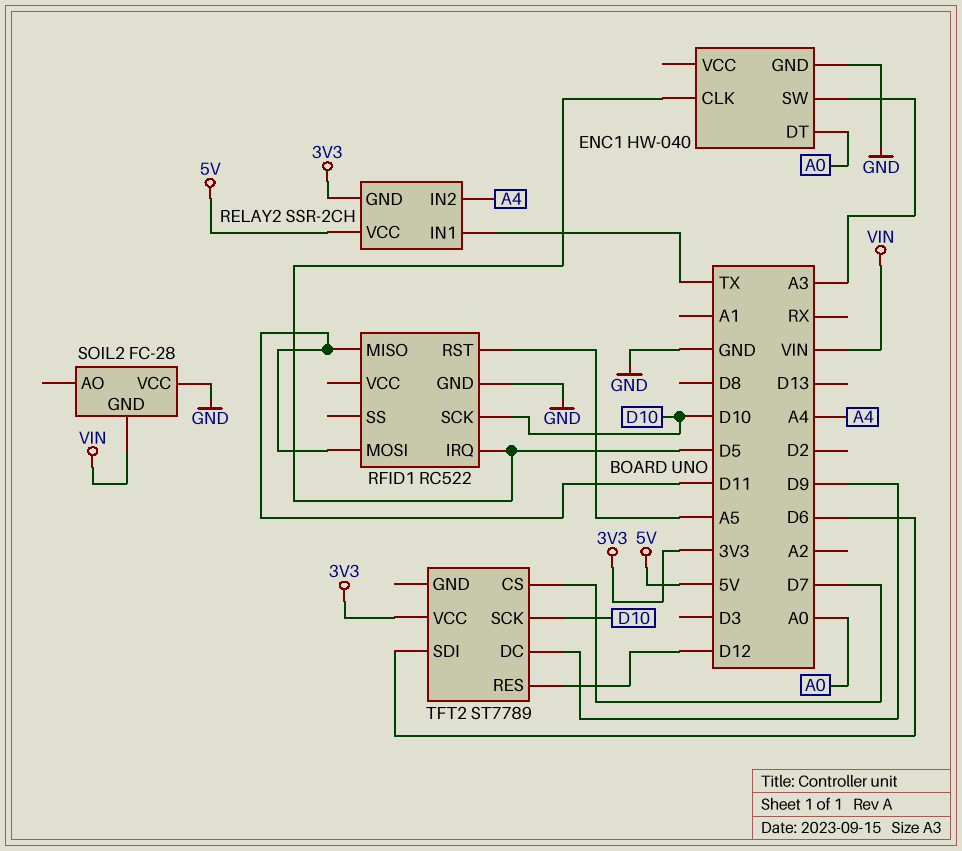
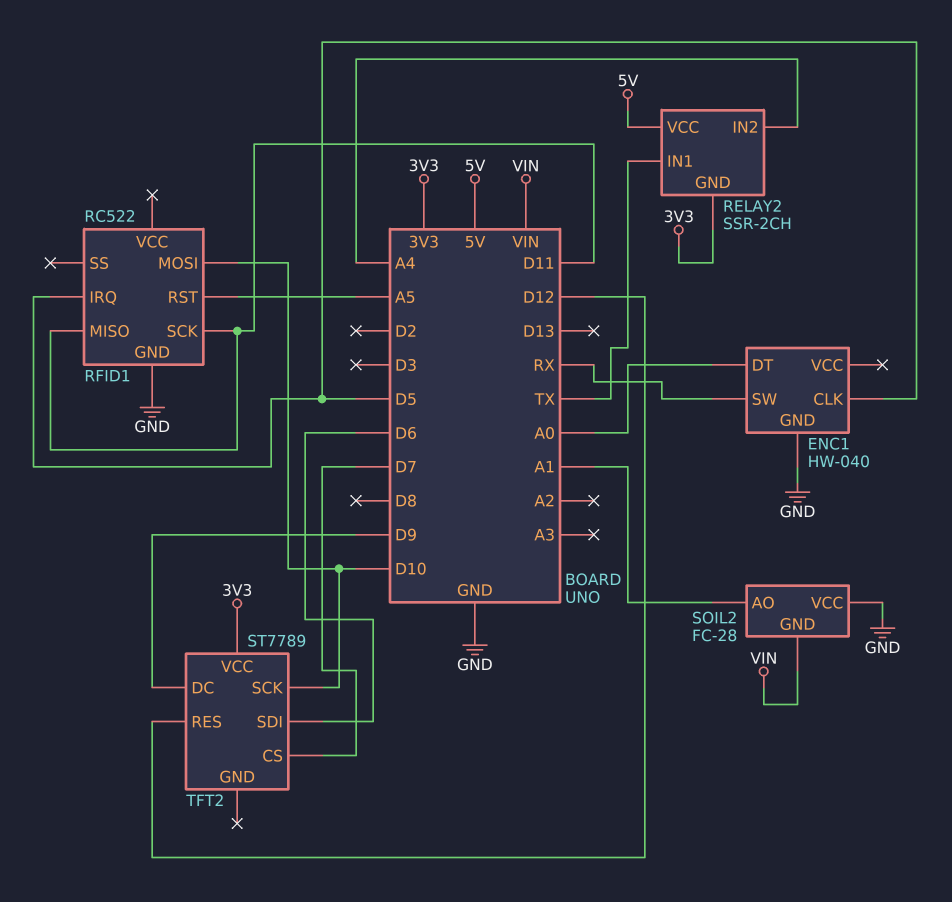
ENC1 pin SW: A3 -> RX
RFID1 pin MOSI: D11 -> D10
RFID1 pin SCK: D10 -> D11
SOIL2 pin AO: none -> A1

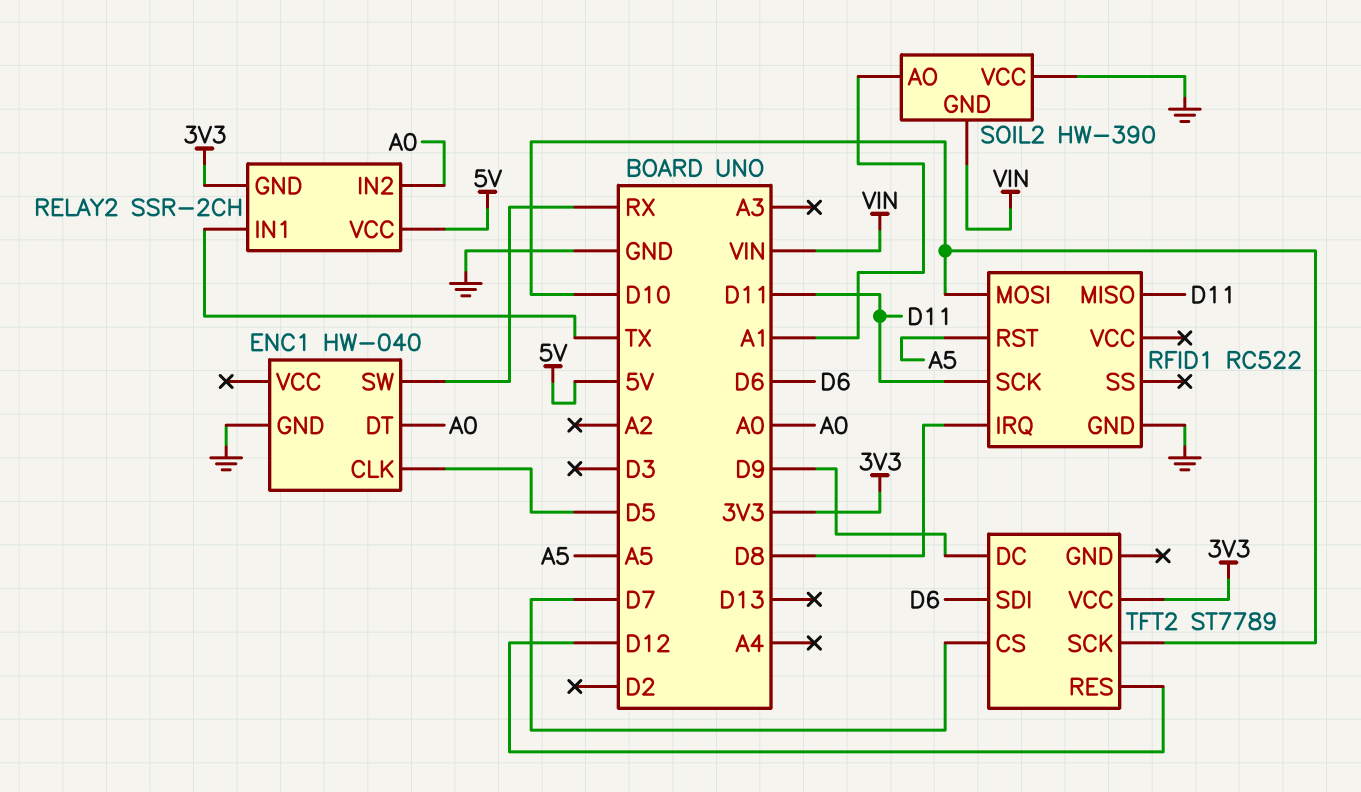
RELAY2 pin IN2: A4 -> A0
RFID1 pin IRQ: D5 -> D8
SOIL2: FC-28 -> HW-390

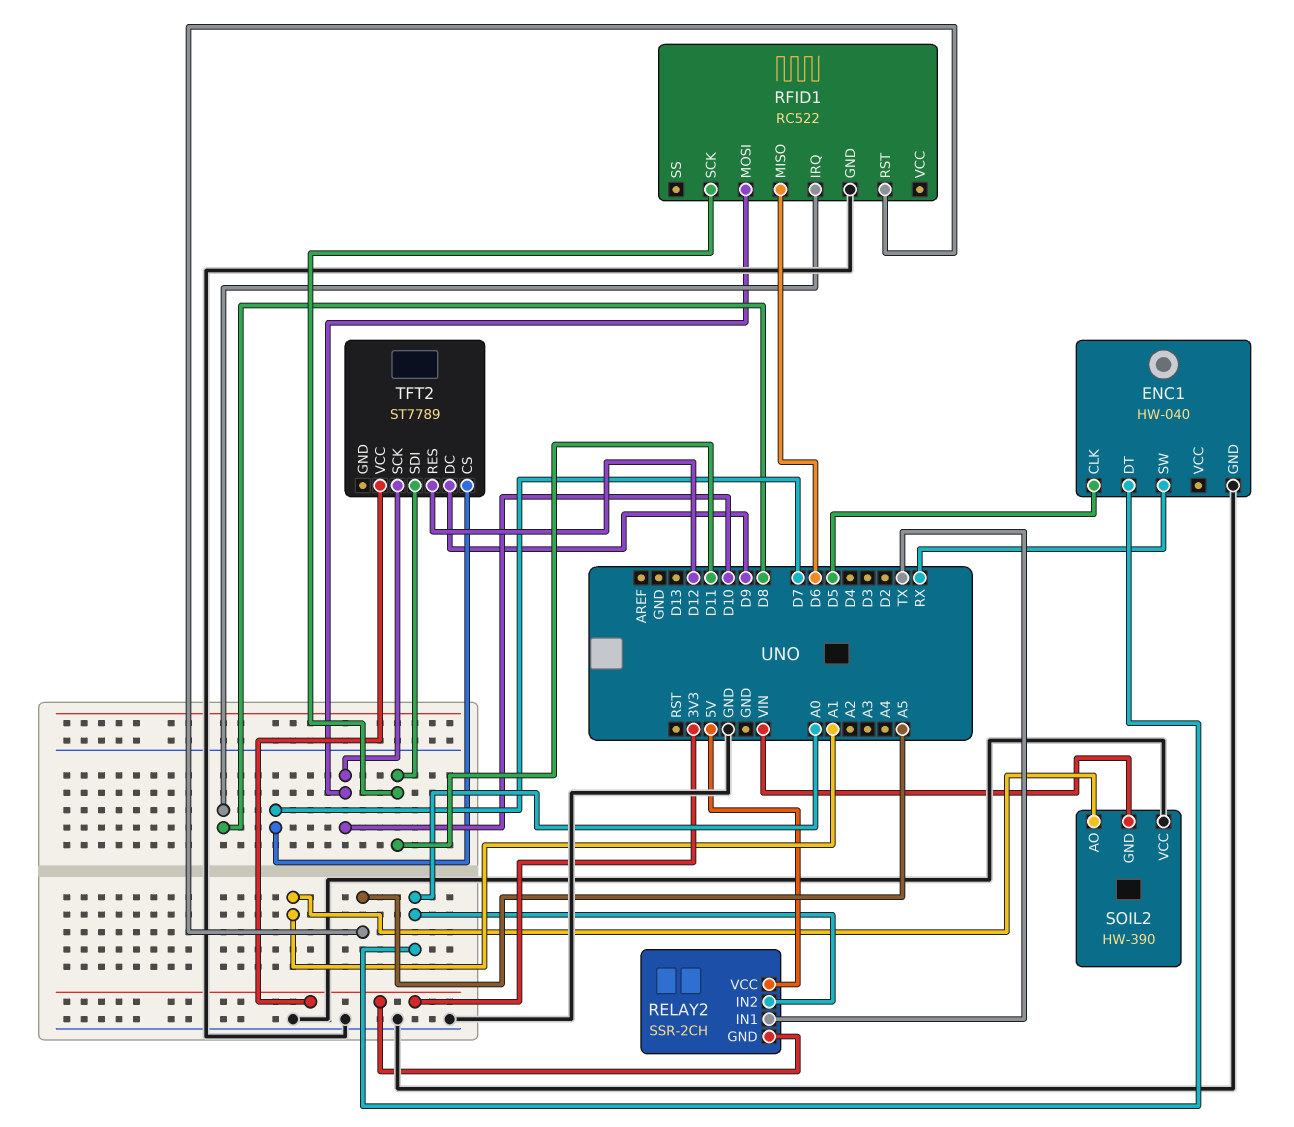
RFID1 pin MISO: D11 -> D6
TFT2 pin SDI: D6 -> D11

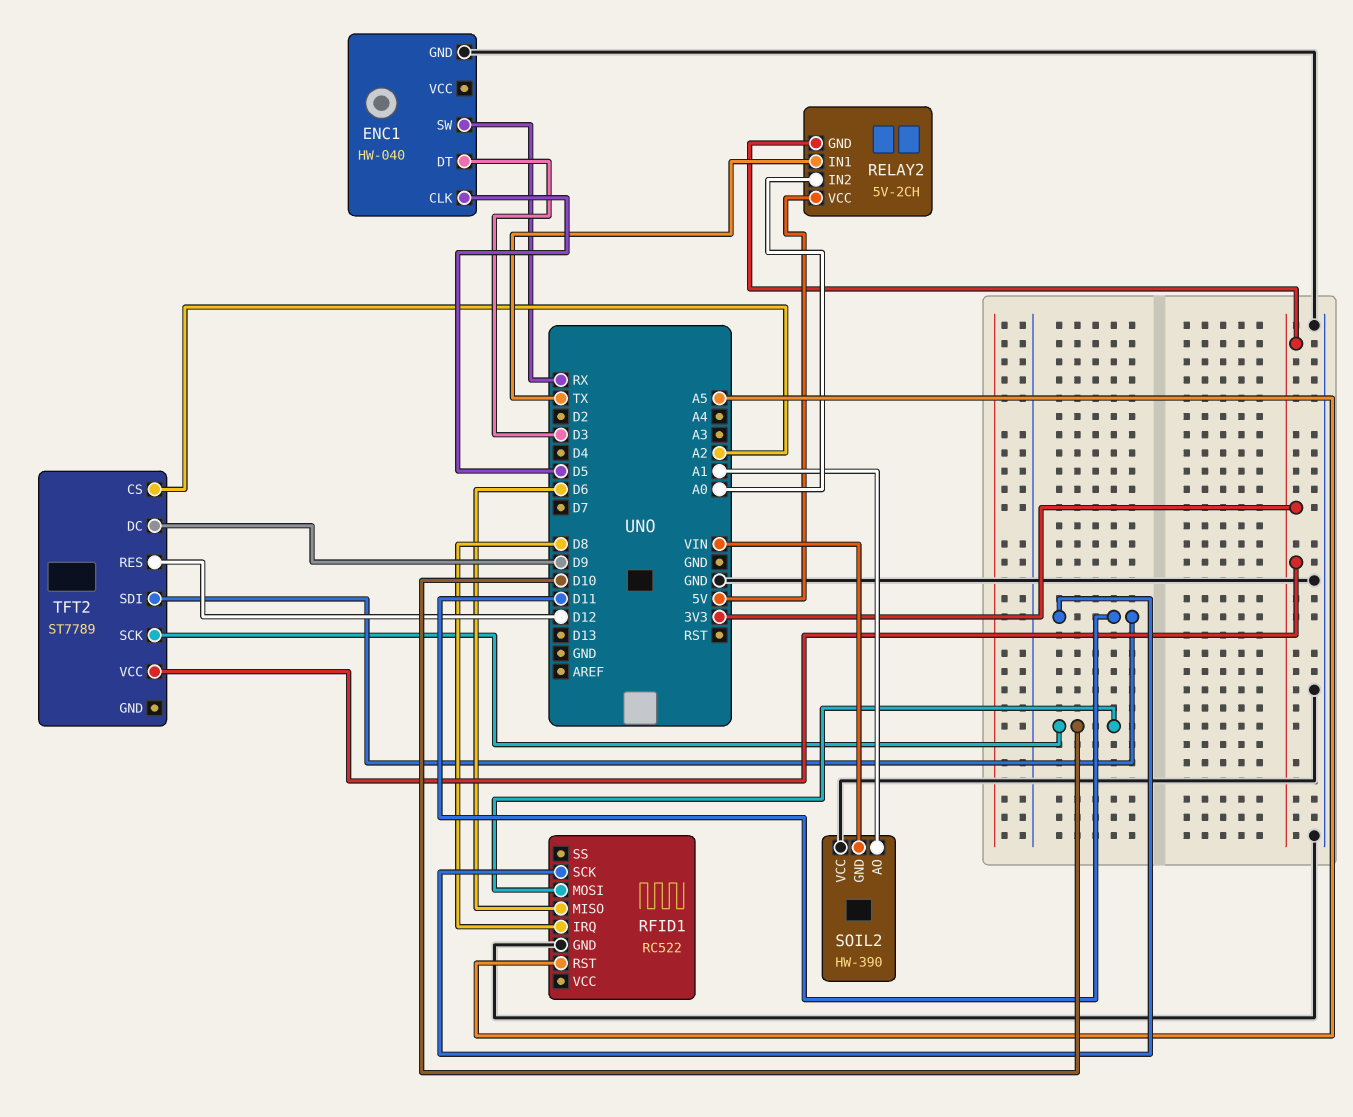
ENC1 pin DT: A0 -> D3
RELAY2: SSR-2CH -> 5V-2CH
TFT2 pin CS: D7 -> A2

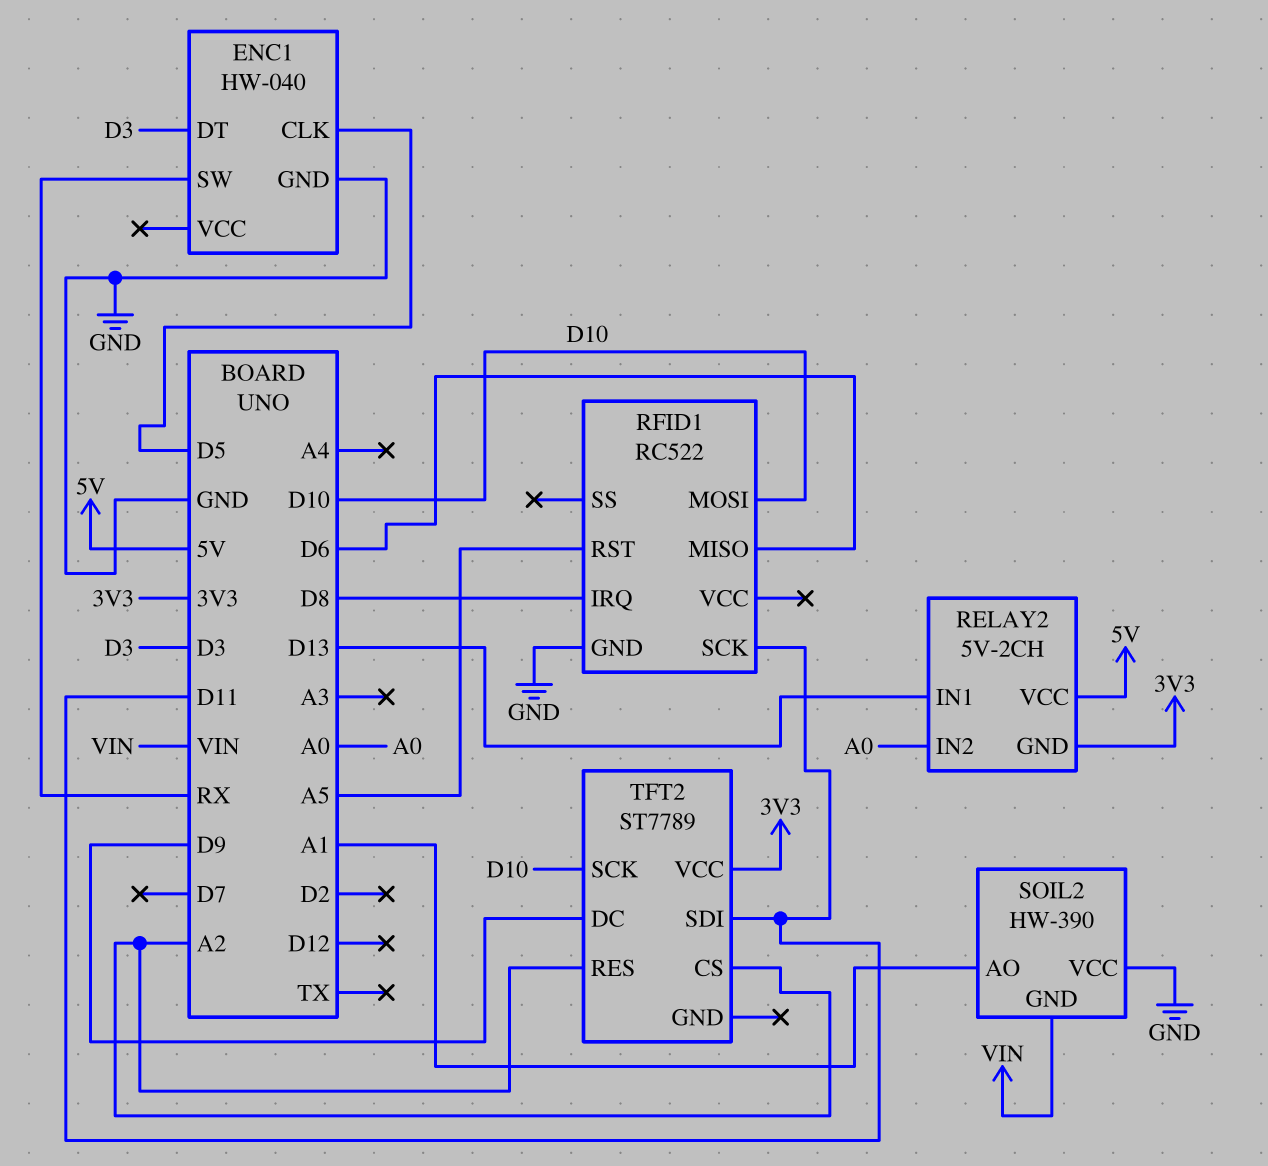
RELAY2 pin IN1: TX -> D13
TFT2 pin RES: D12 -> A2

